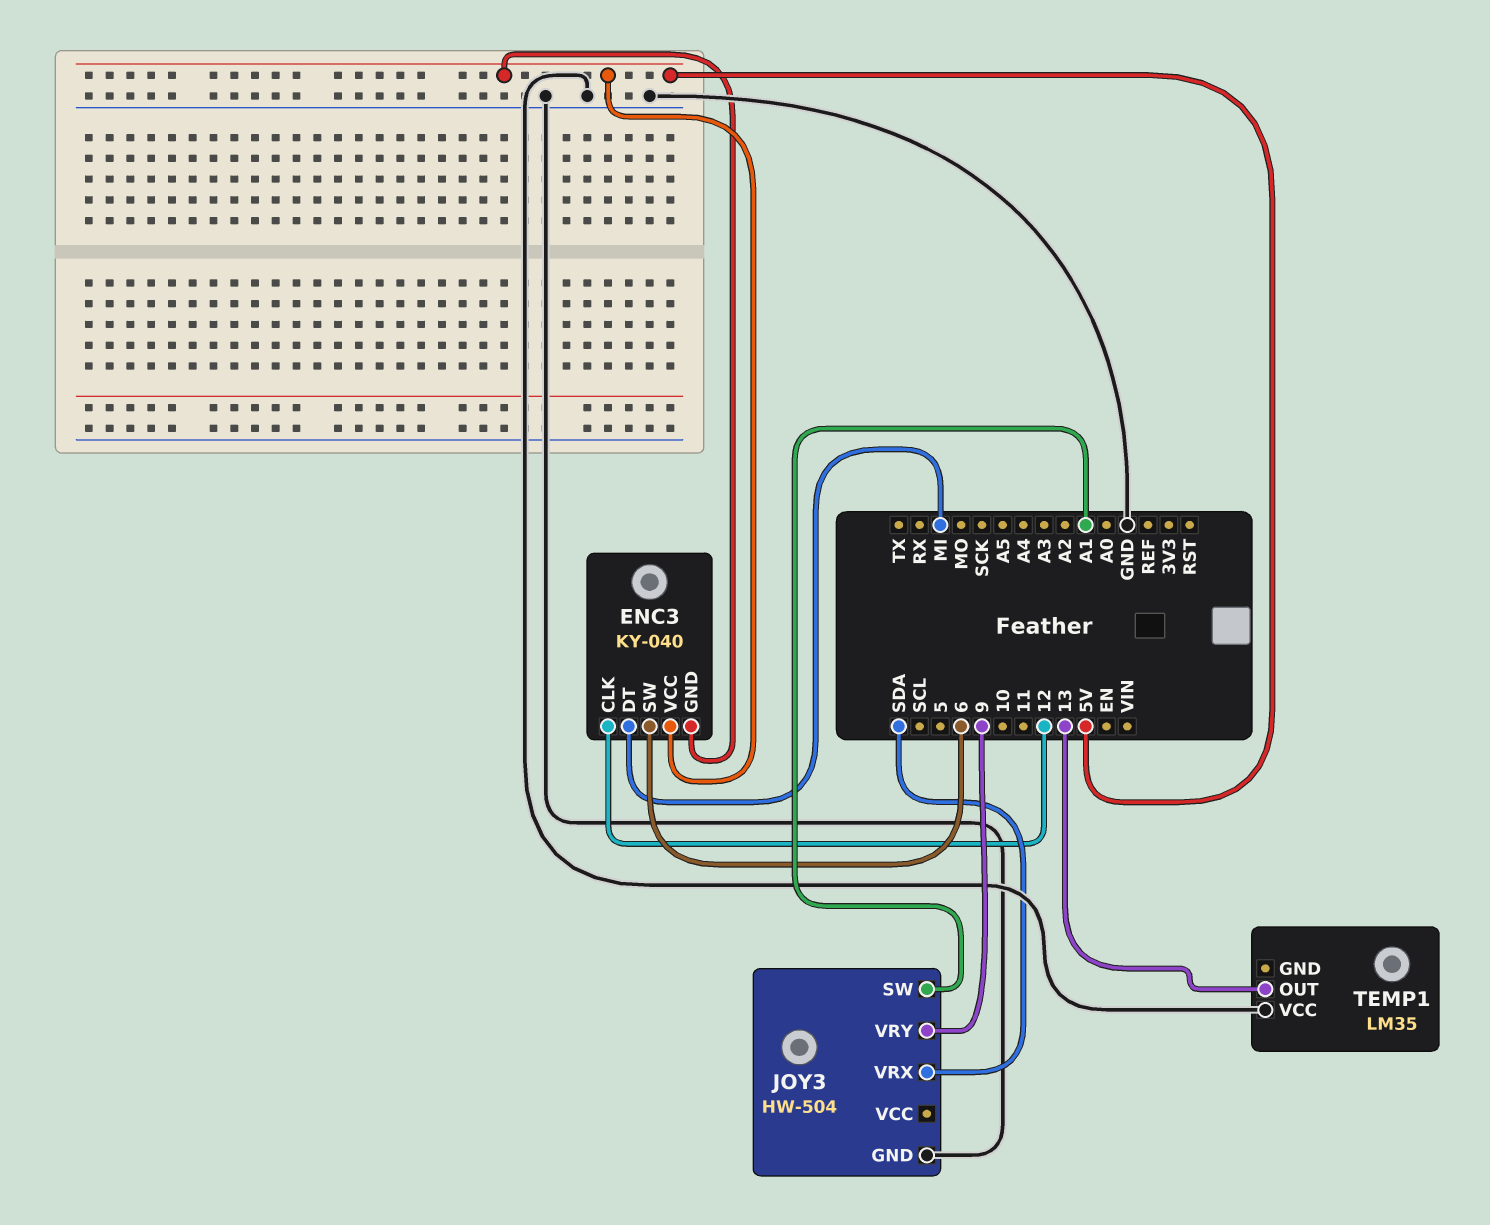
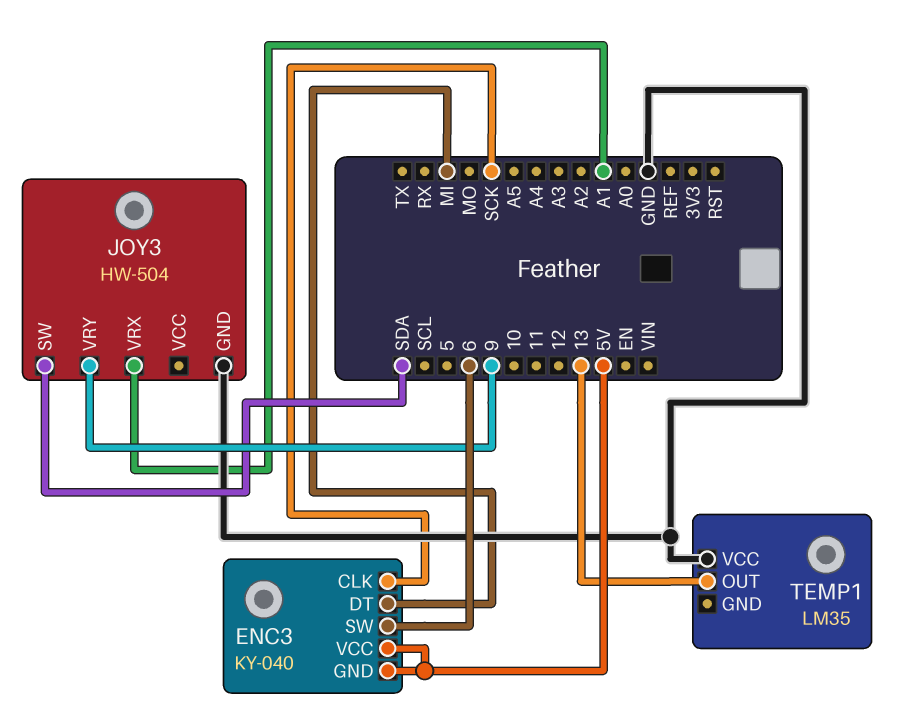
ENC3 pin CLK: 12 -> SCK
JOY3 pin SW: A1 -> SDA
JOY3 pin VRX: SDA -> A1

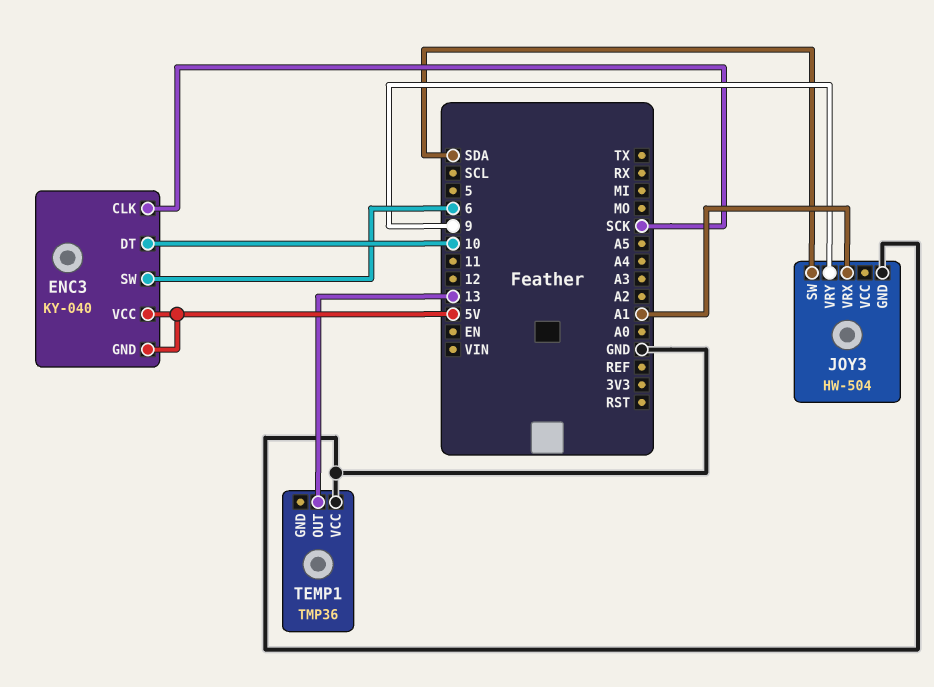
ENC3 pin DT: MI -> 10
TEMP1: LM35 -> TMP36

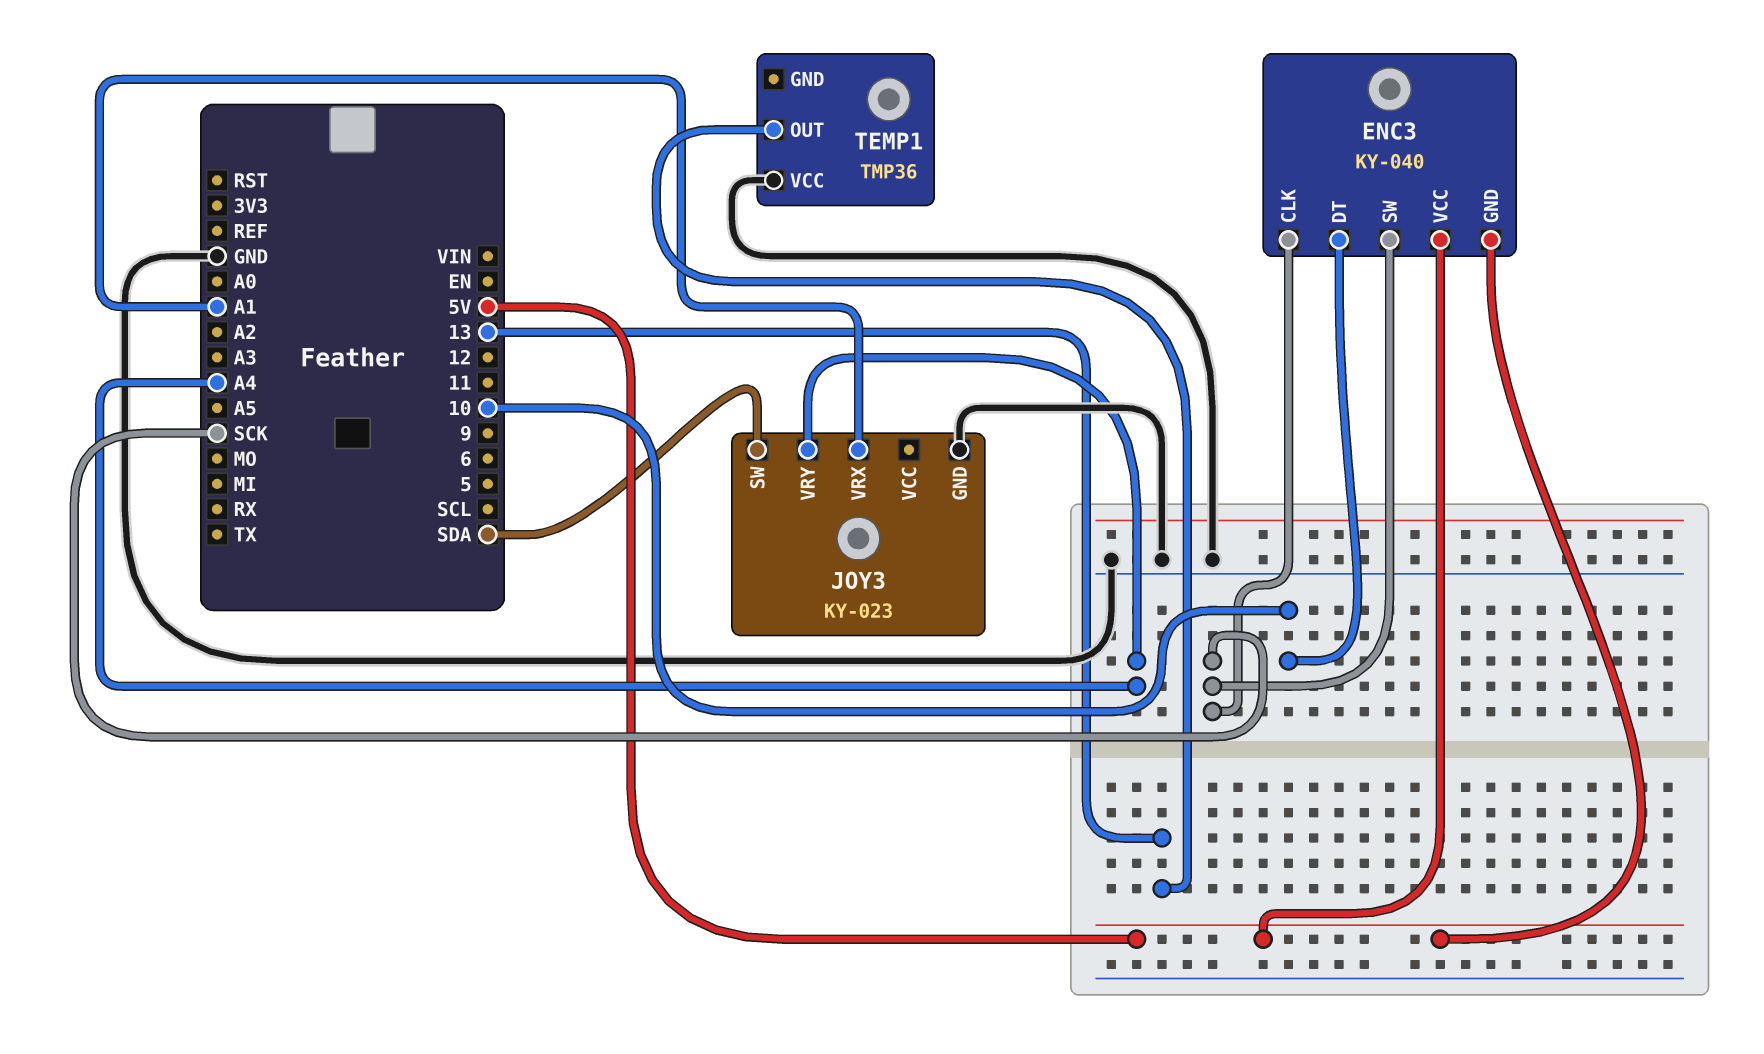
ENC3 pin SW: 6 -> SCK
JOY3: HW-504 -> KY-023
JOY3 pin VRY: 9 -> A4

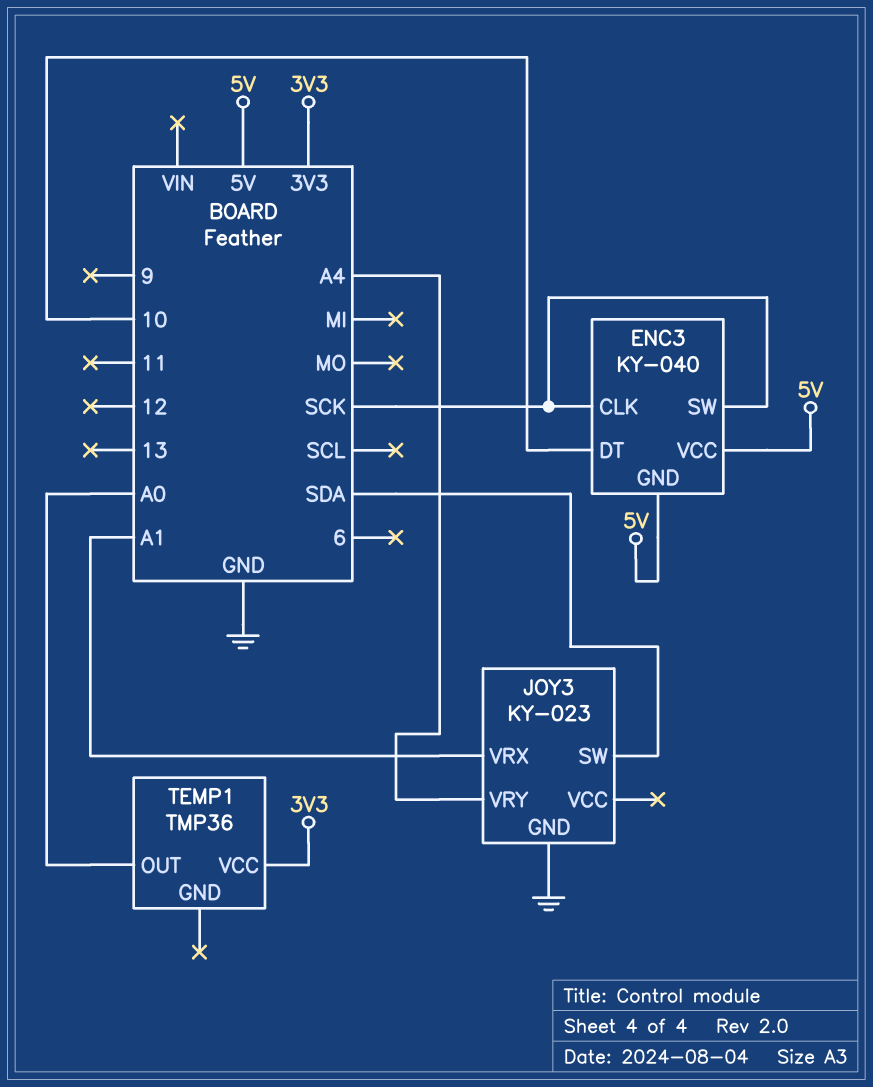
TEMP1 pin OUT: 13 -> A0
TEMP1 pin VCC: GND -> 3V3

